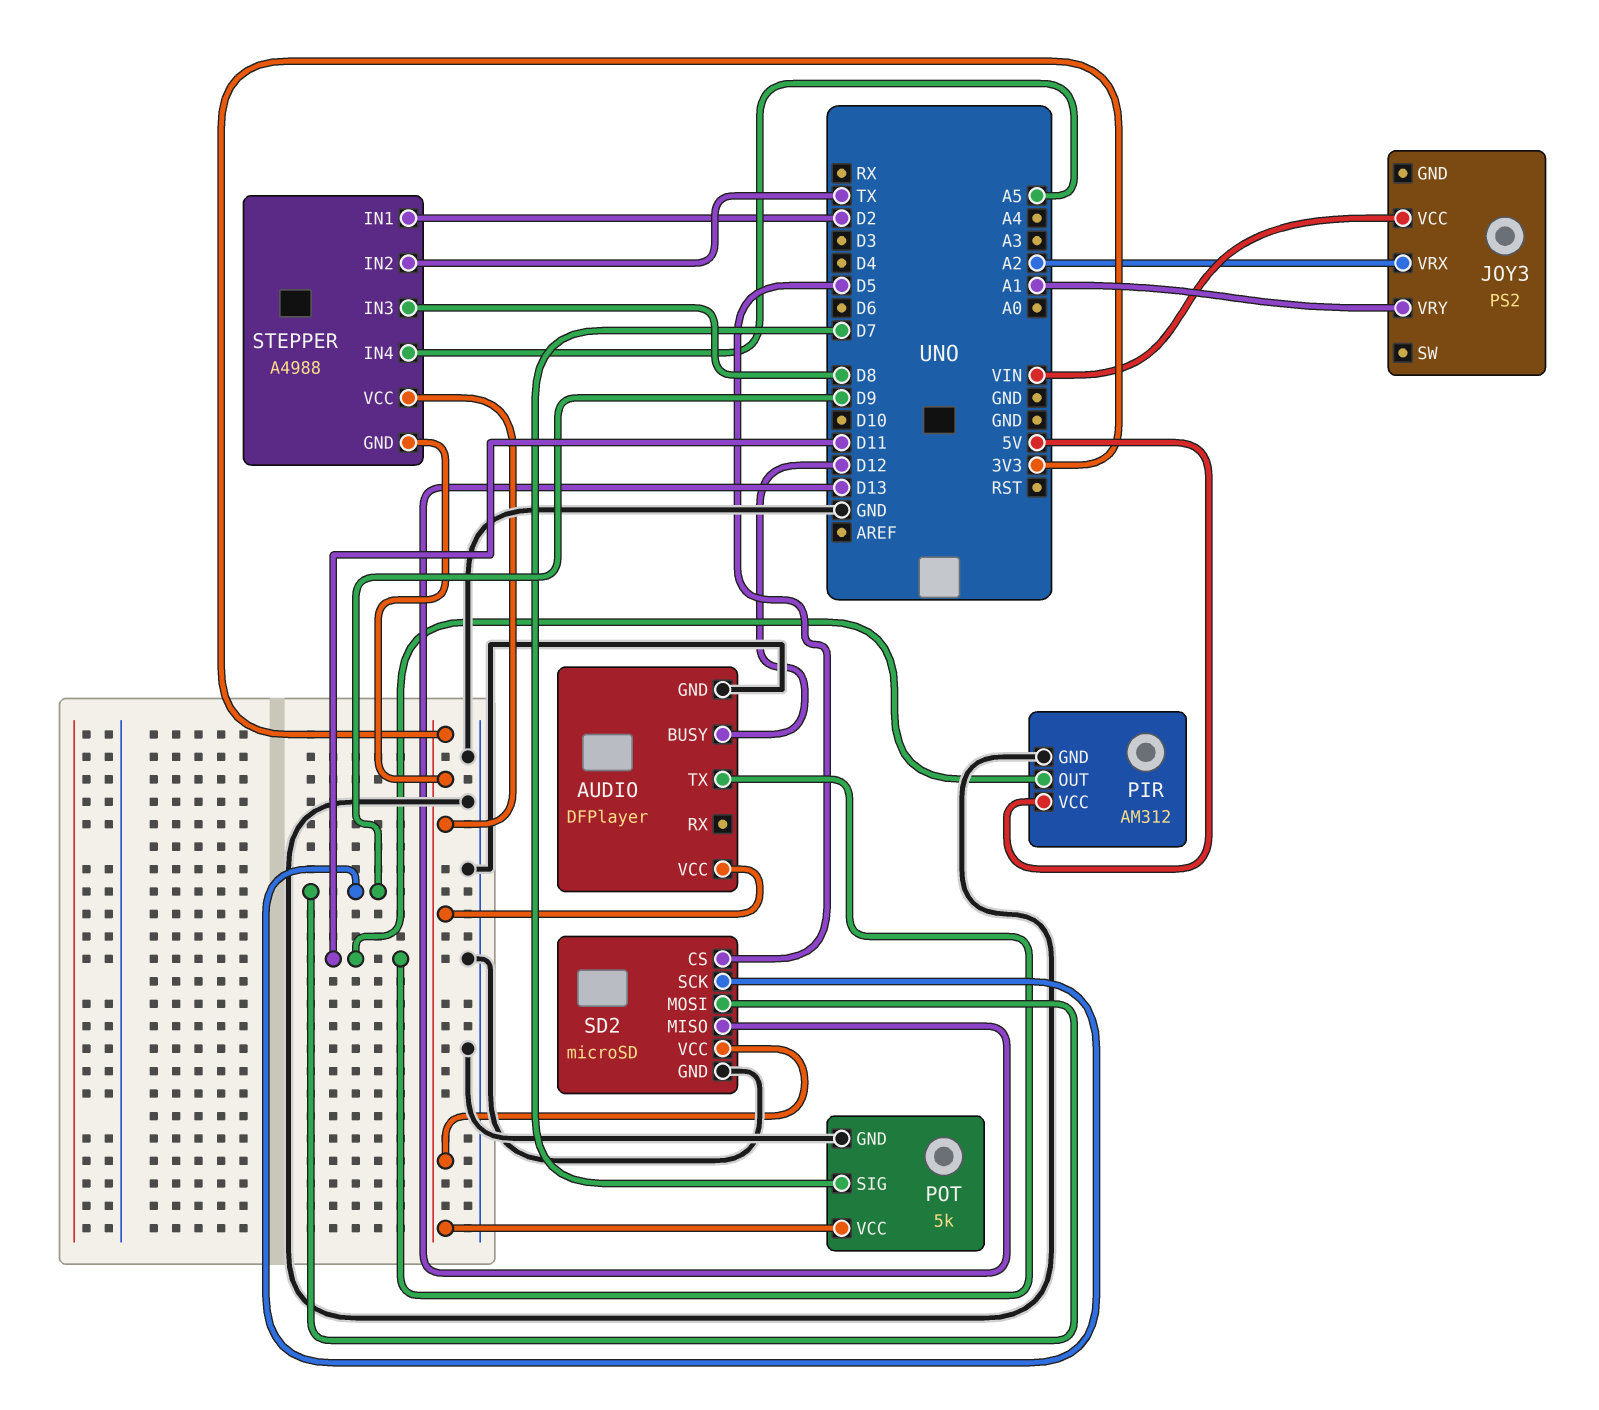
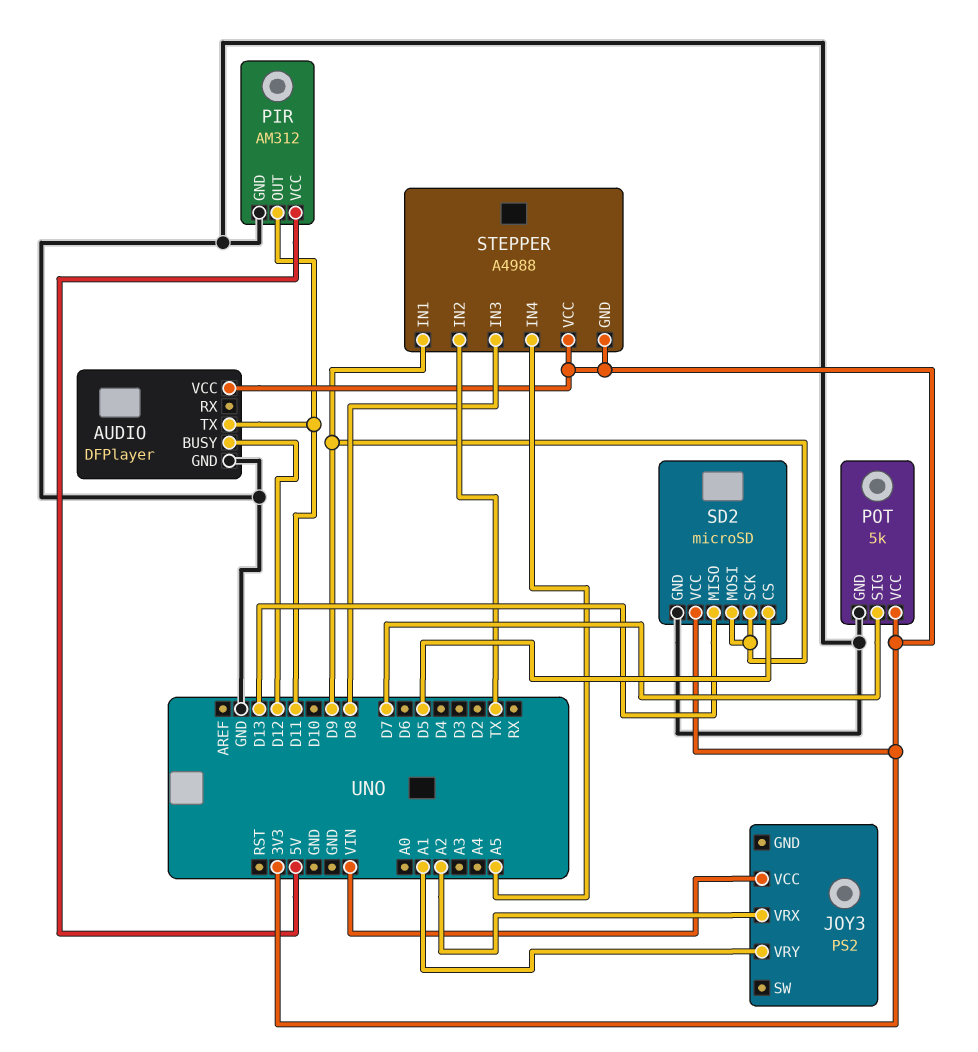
STEPPER pin IN1: D2 -> D9

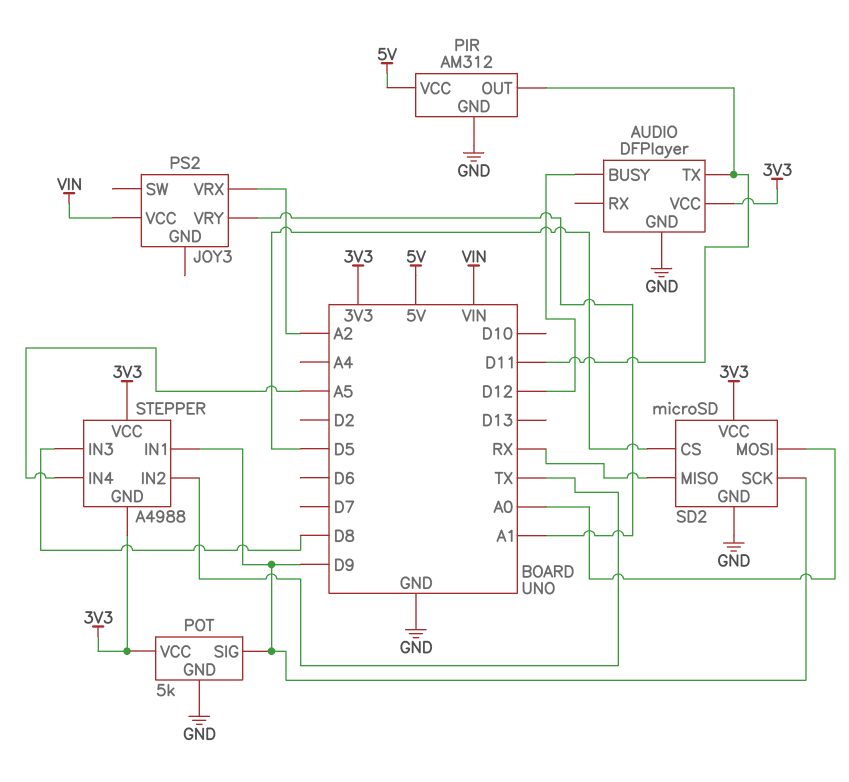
POT pin SIG: D7 -> D9
SD2 pin MISO: D13 -> RX
SD2 pin MOSI: D9 -> A0

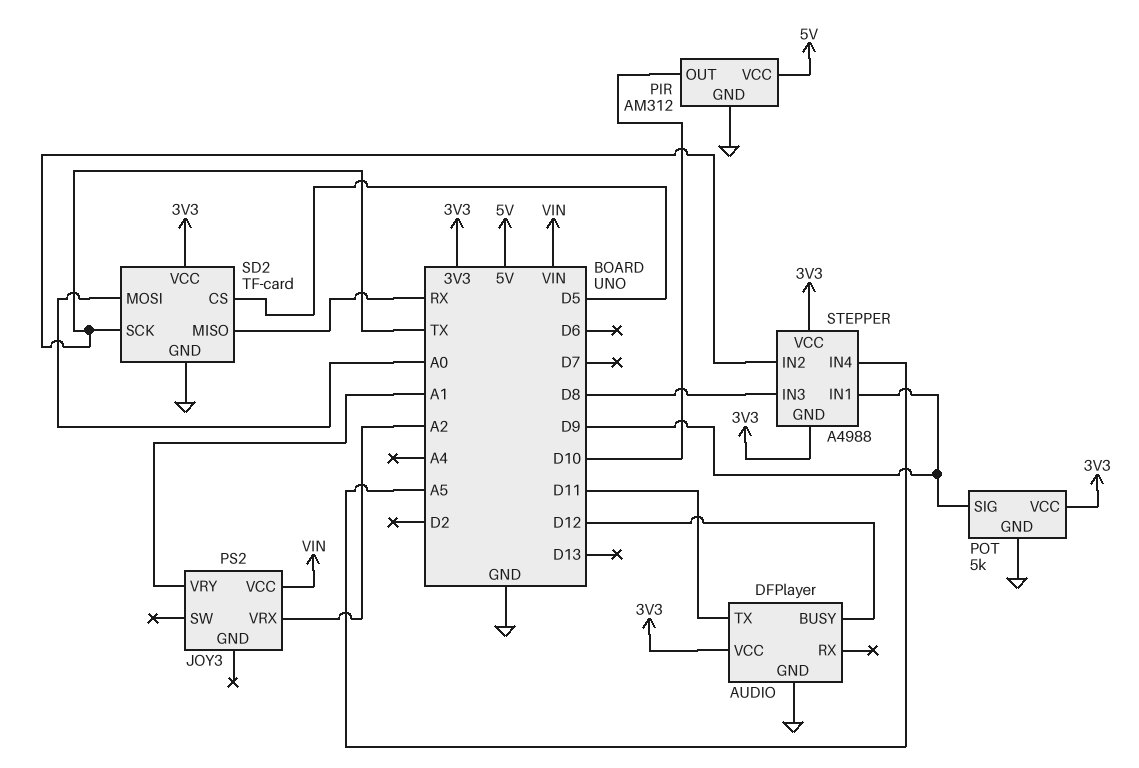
PIR pin OUT: D11 -> D10
SD2: microSD -> TF-card
SD2 pin SCK: D9 -> TX

